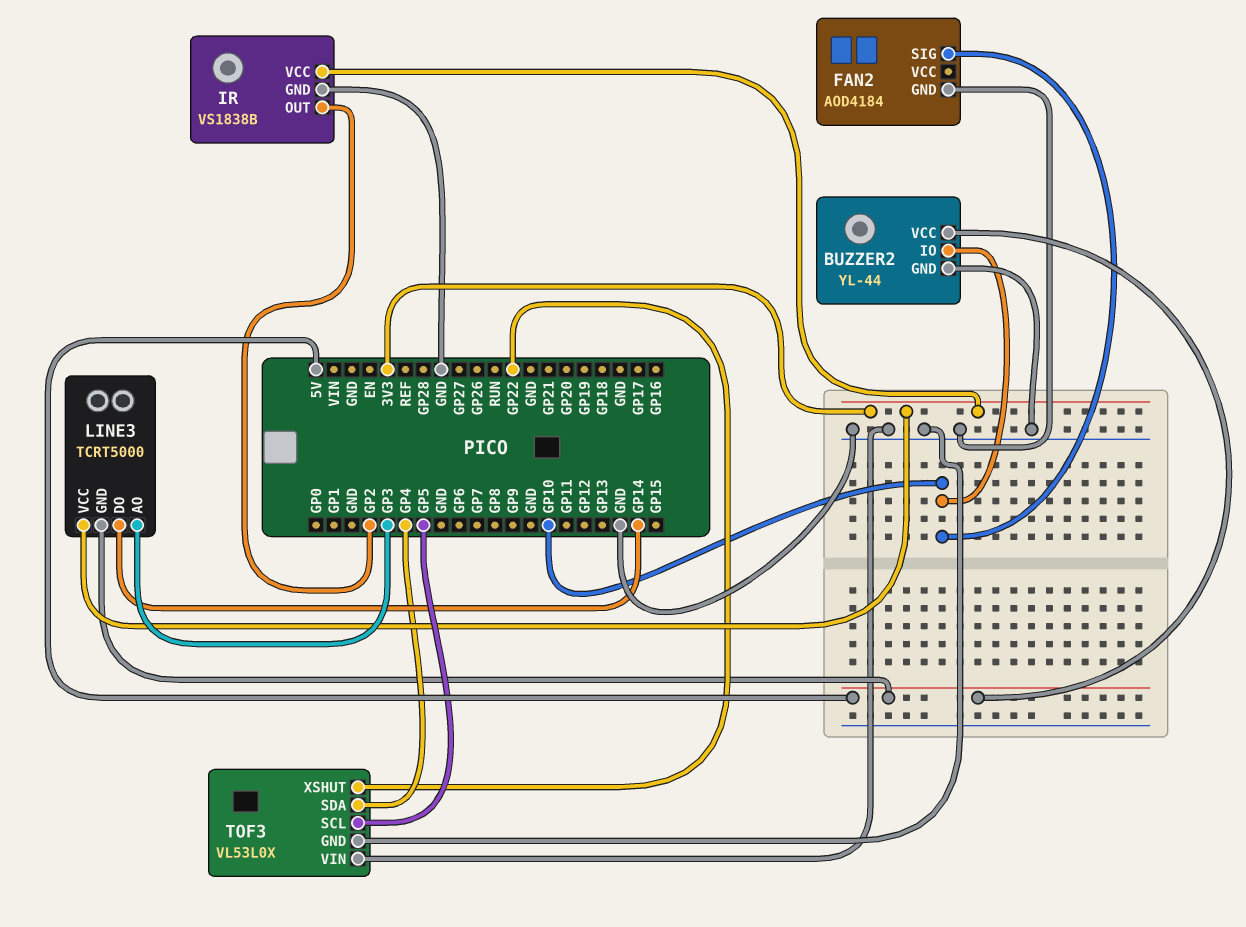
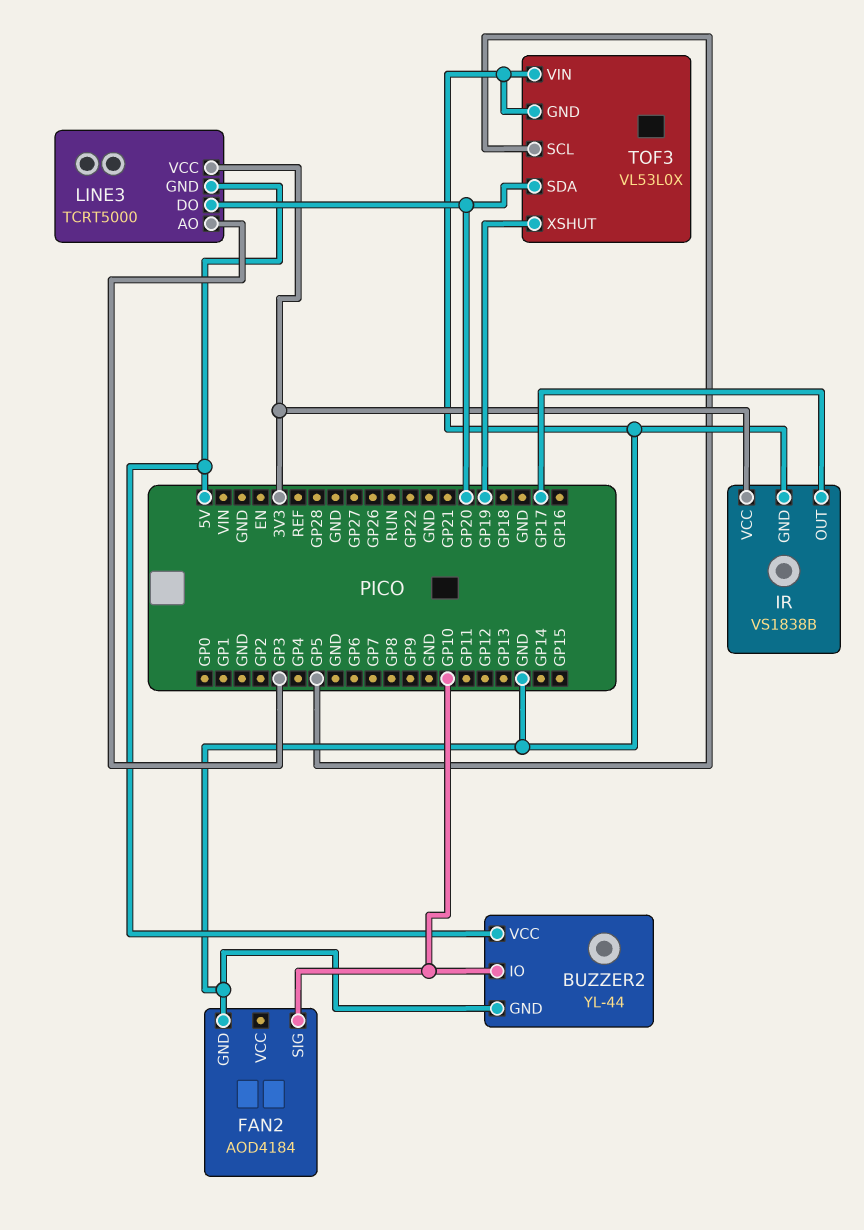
IR pin OUT: GP2 -> GP17
LINE3 pin DO: GP14 -> GP20
TOF3 pin SDA: GP4 -> GP20
TOF3 pin XSHUT: GP22 -> GP19

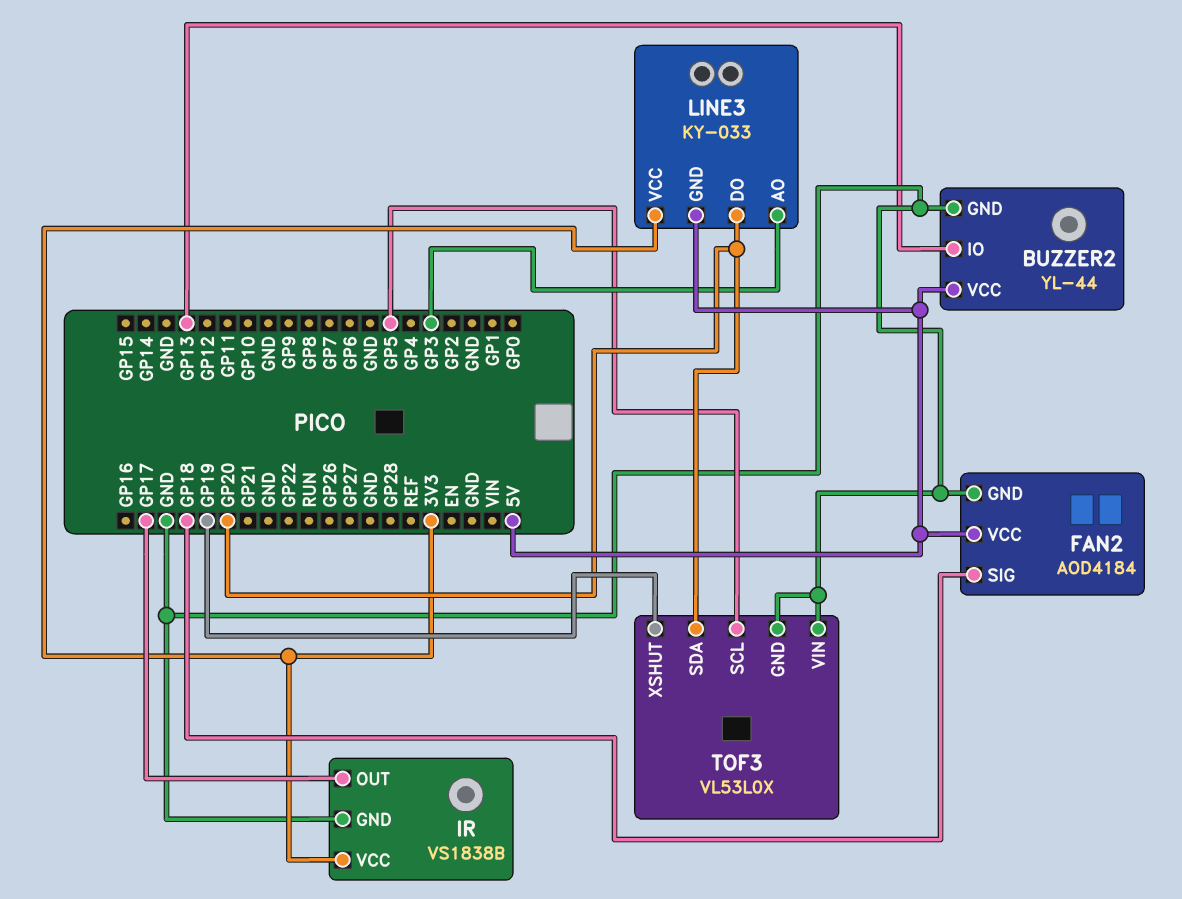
BUZZER2 pin IO: GP10 -> GP13
FAN2 pin SIG: GP10 -> GP18
FAN2 pin VCC: none -> 5V
LINE3: TCRT5000 -> KY-033

